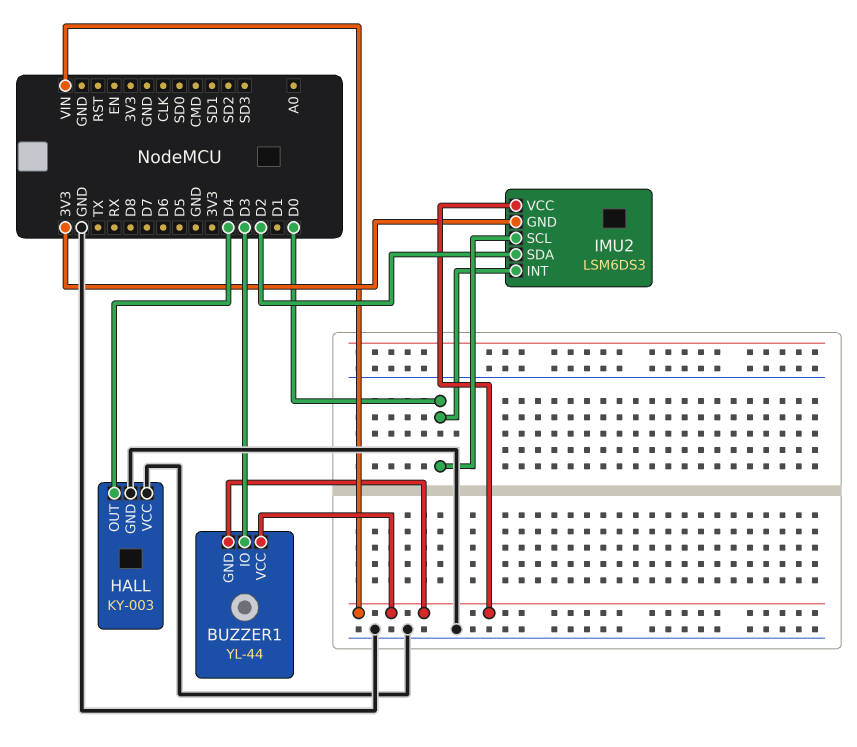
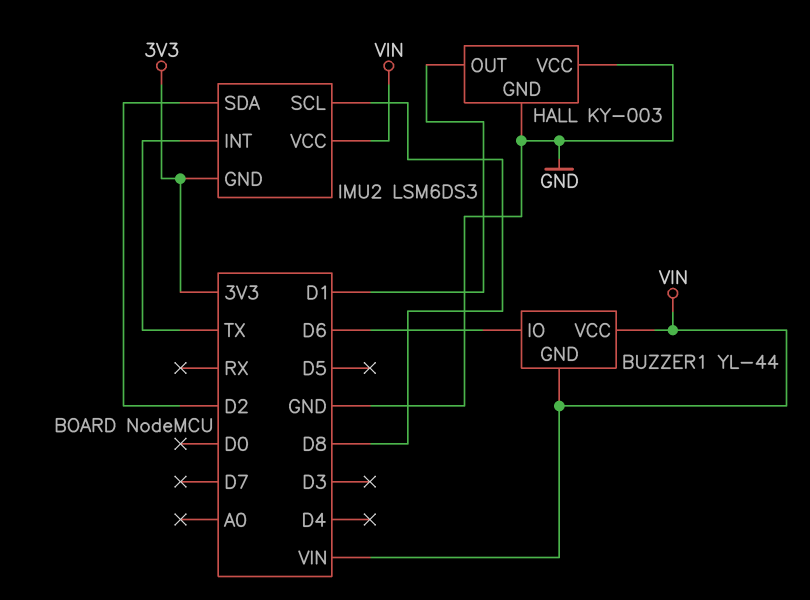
BUZZER1 pin IO: D3 -> D6
HALL pin OUT: D4 -> D1
IMU2 pin INT: D0 -> TX
IMU2 pin SCL: D0 -> D8

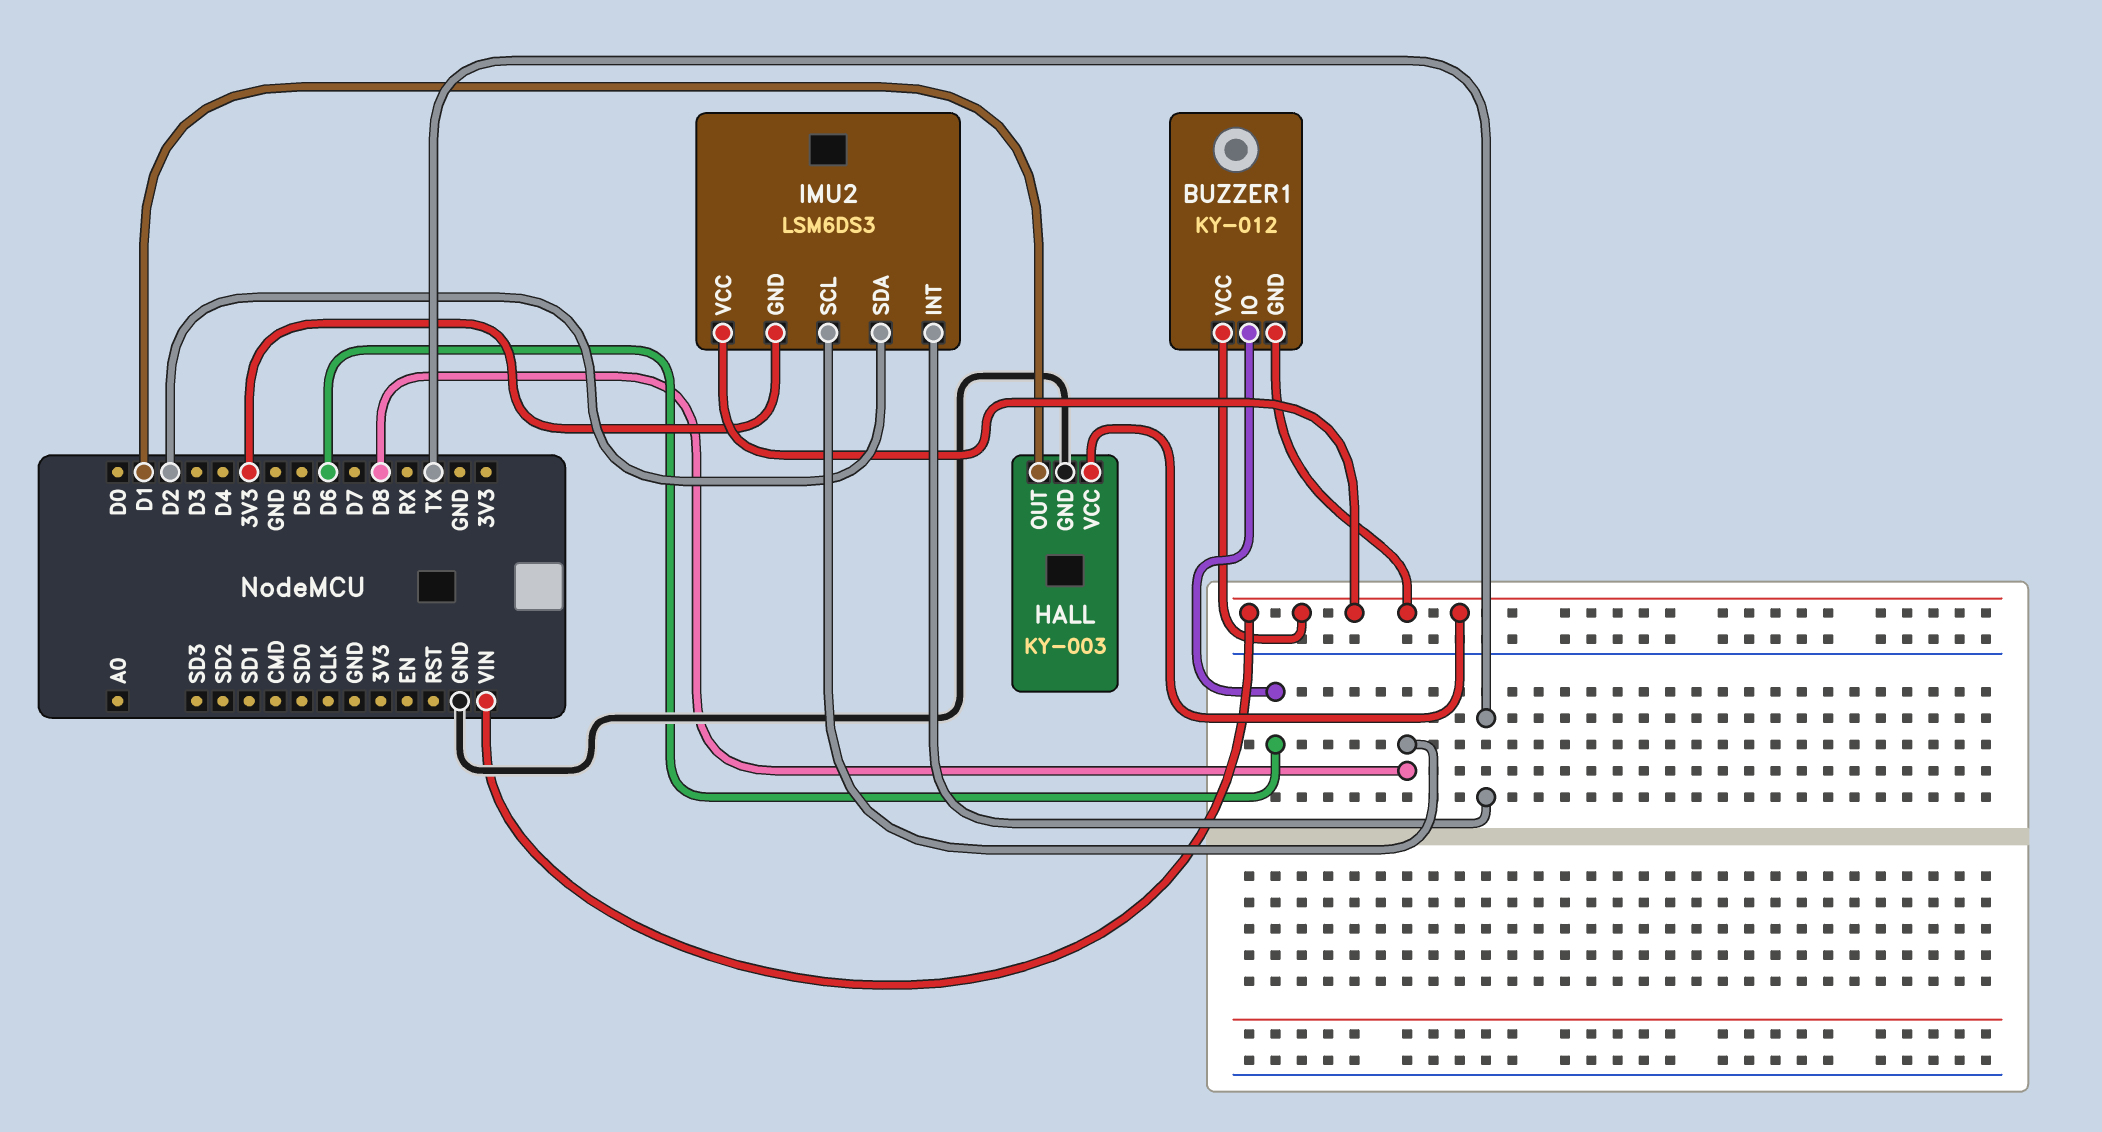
BUZZER1: YL-44 -> KY-012
HALL pin VCC: GND -> VIN

